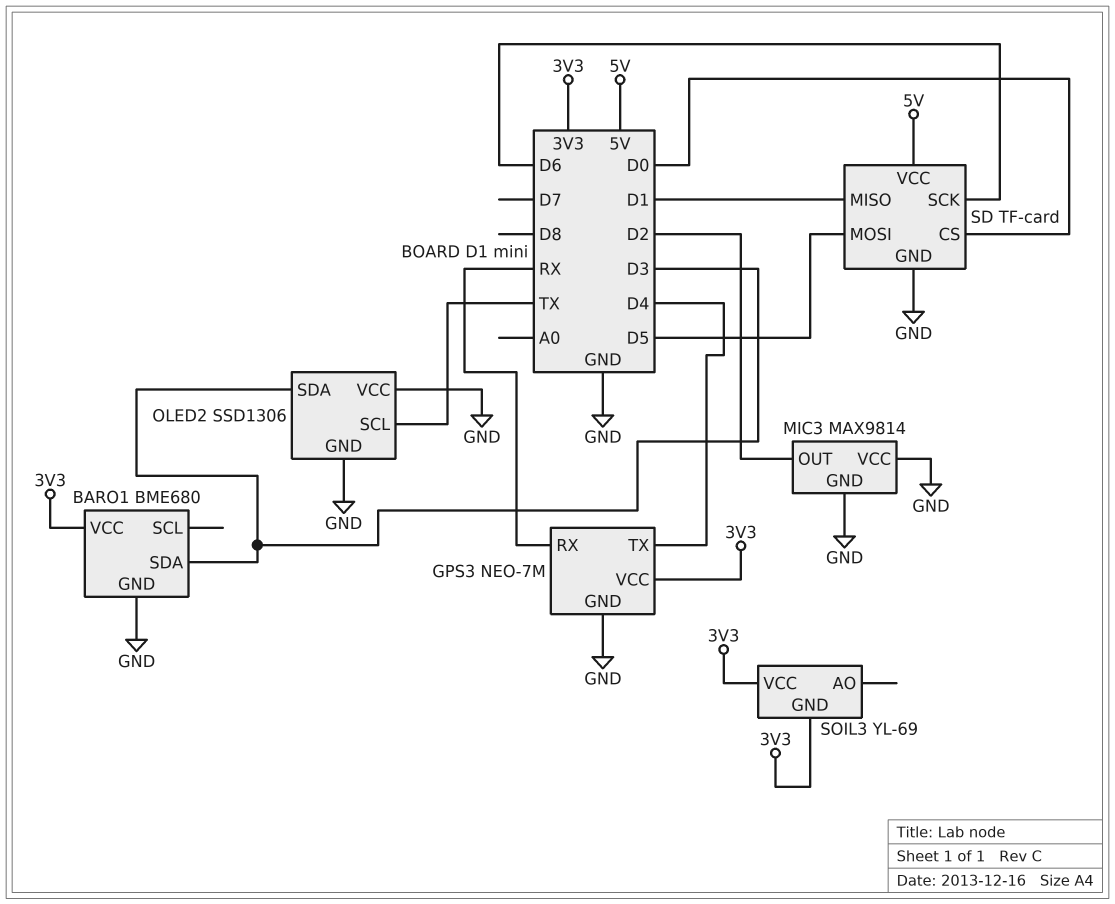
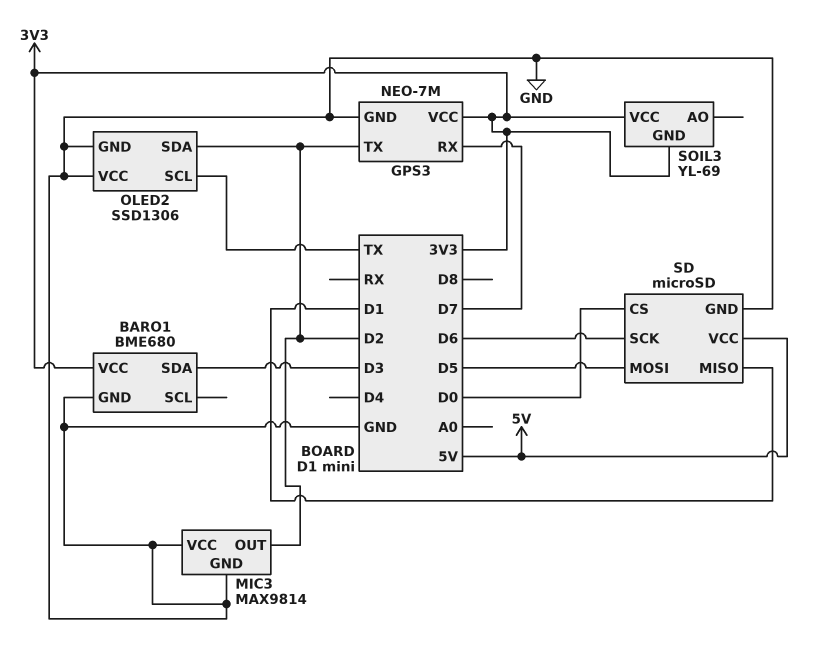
GPS3 pin RX: RX -> D7
GPS3 pin TX: D4 -> D2
OLED2 pin SDA: D3 -> D2
SD: TF-card -> microSD

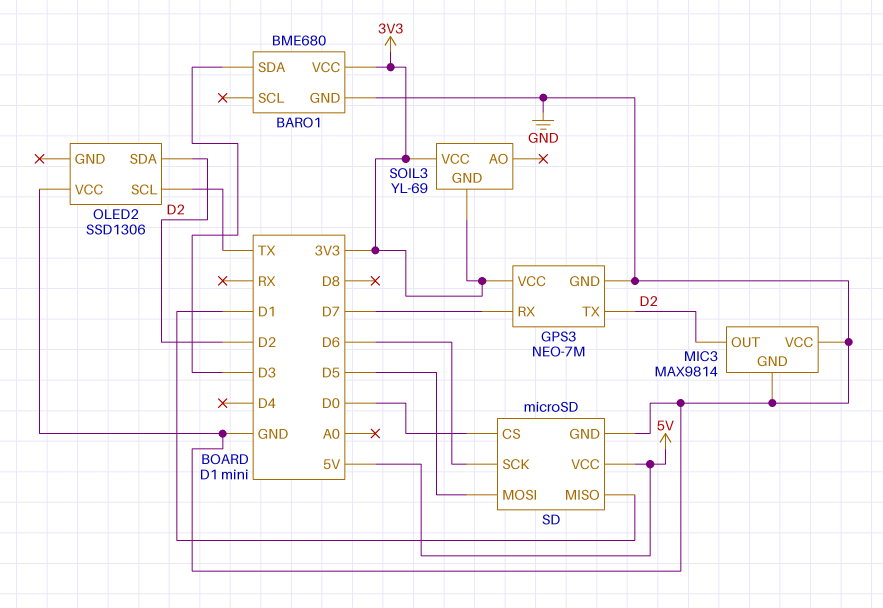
OLED2 pin GND: GND -> none

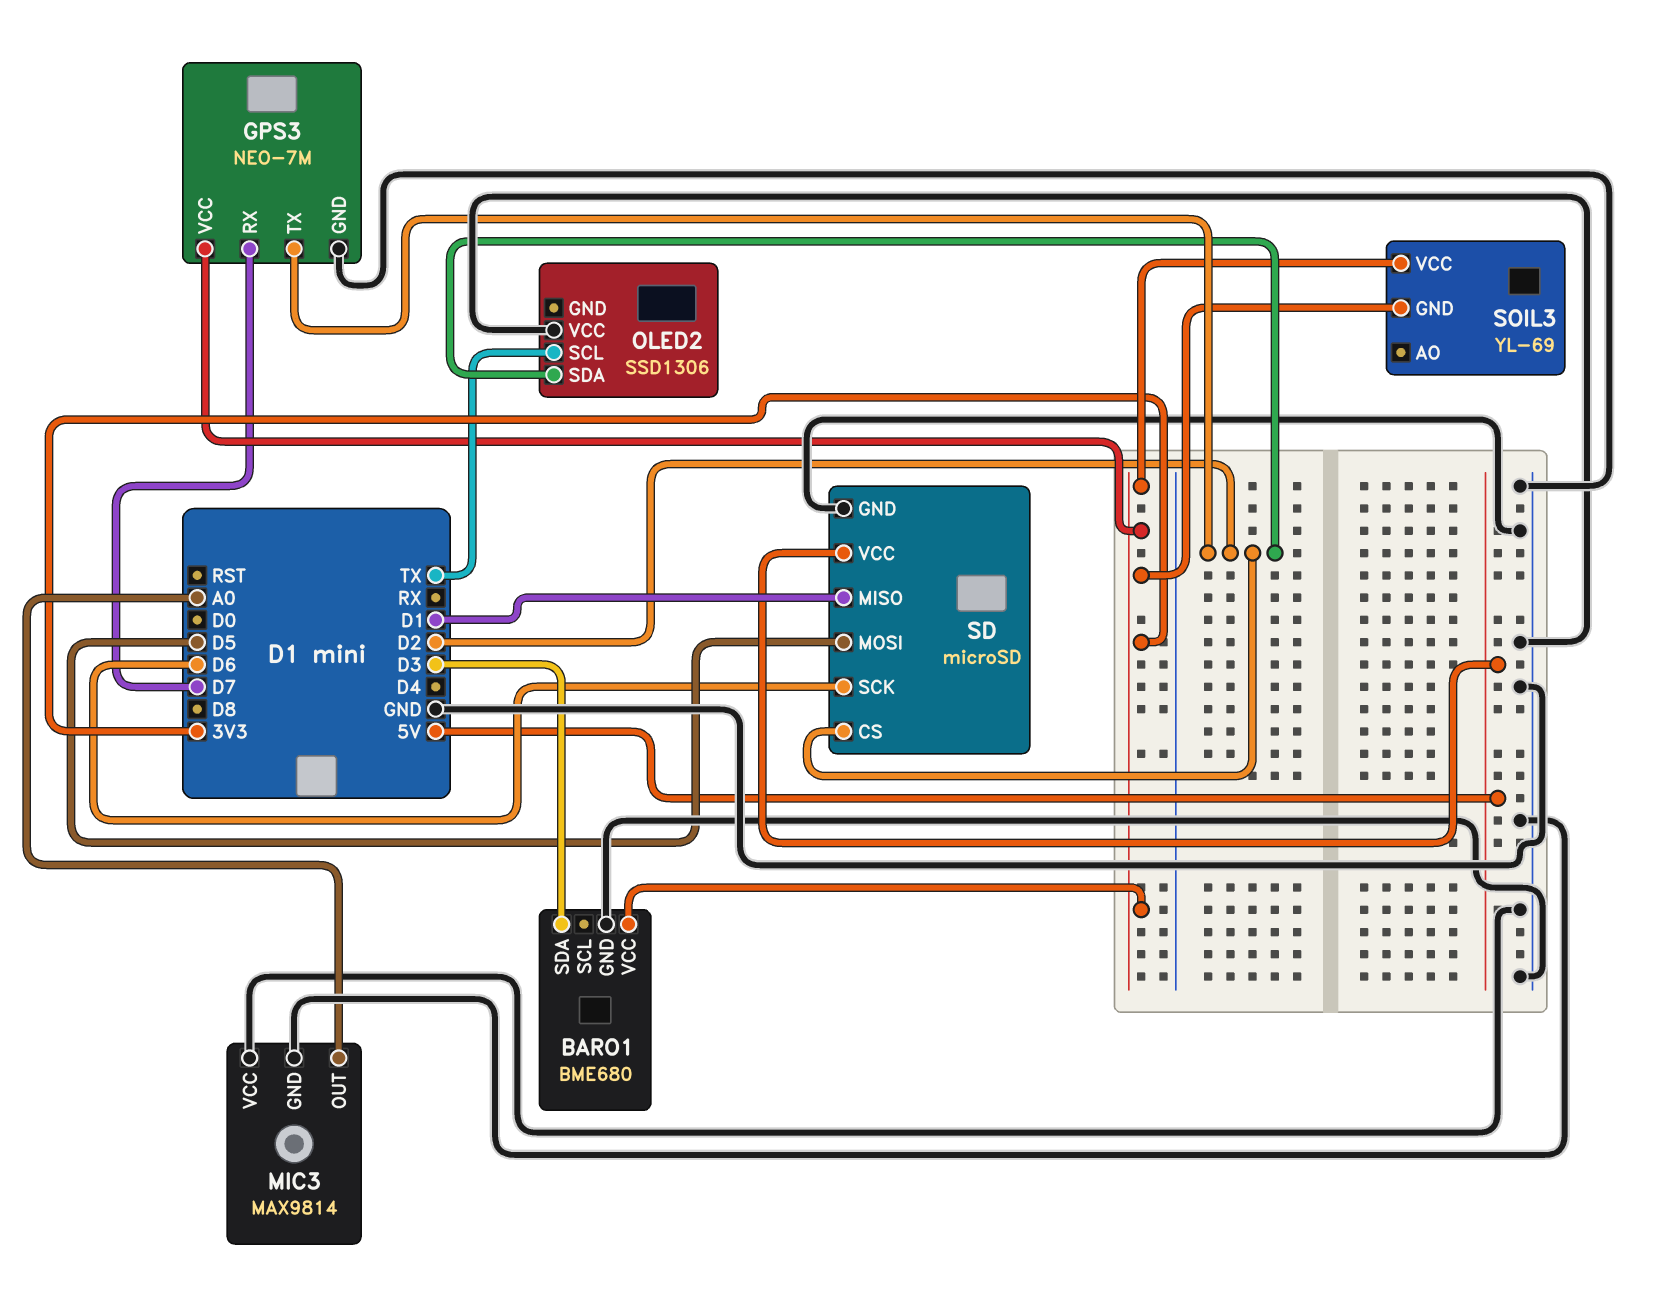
MIC3 pin OUT: D2 -> A0
SD pin CS: D0 -> D2

